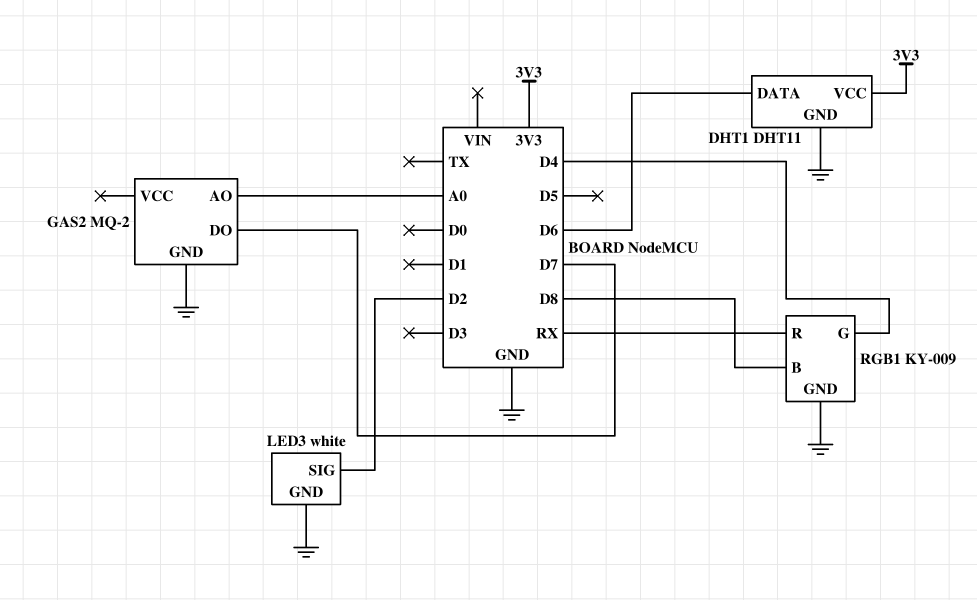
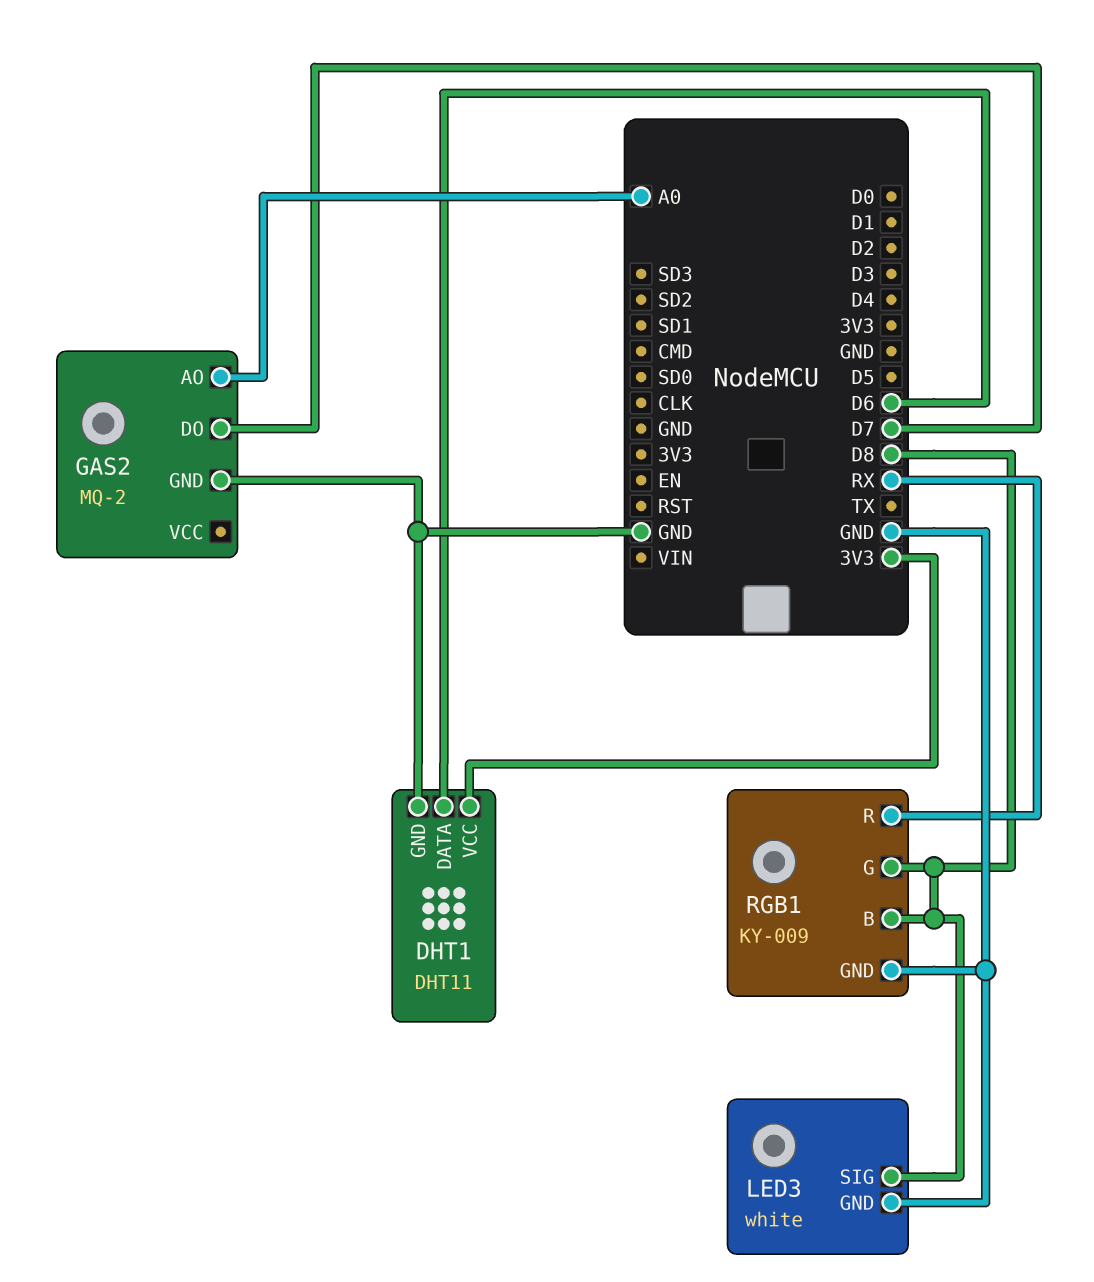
LED3 pin SIG: D2 -> D8
RGB1 pin G: D4 -> D8

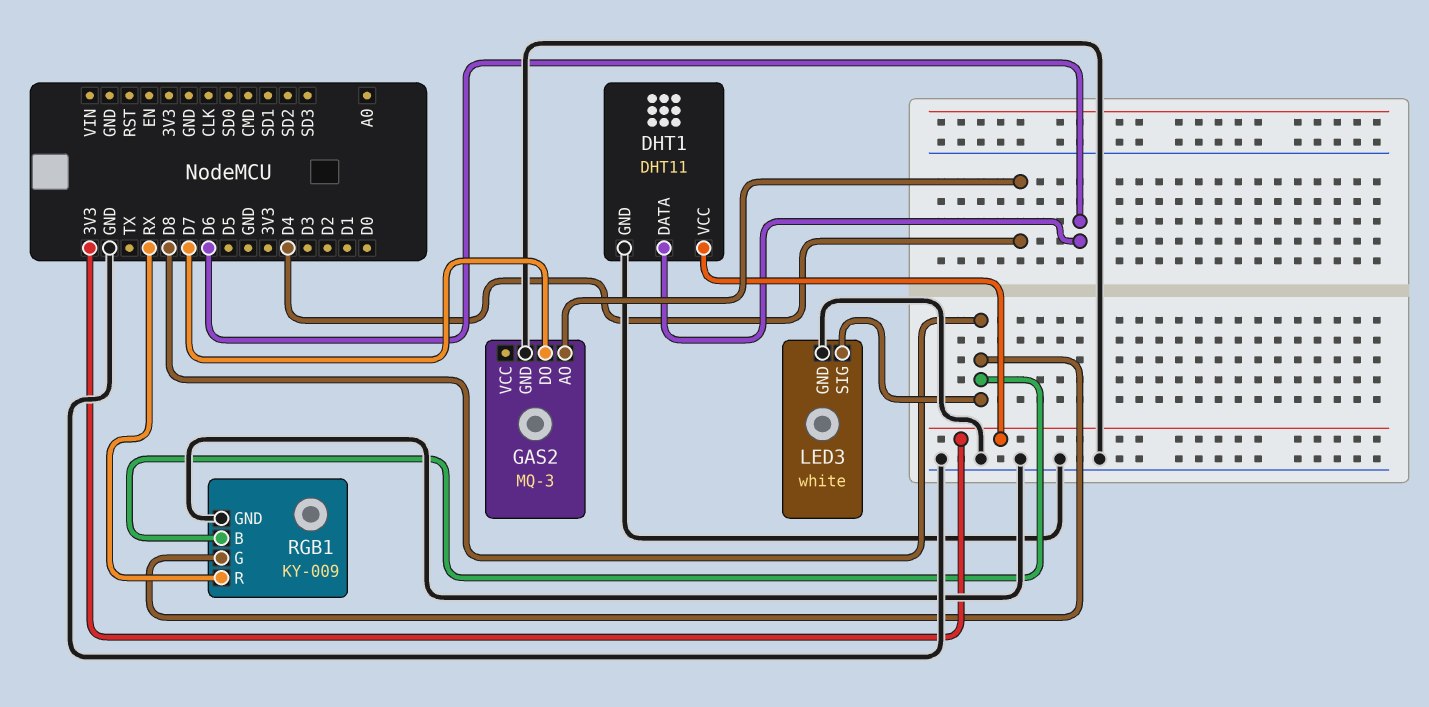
GAS2: MQ-2 -> MQ-3
GAS2 pin AO: A0 -> D4

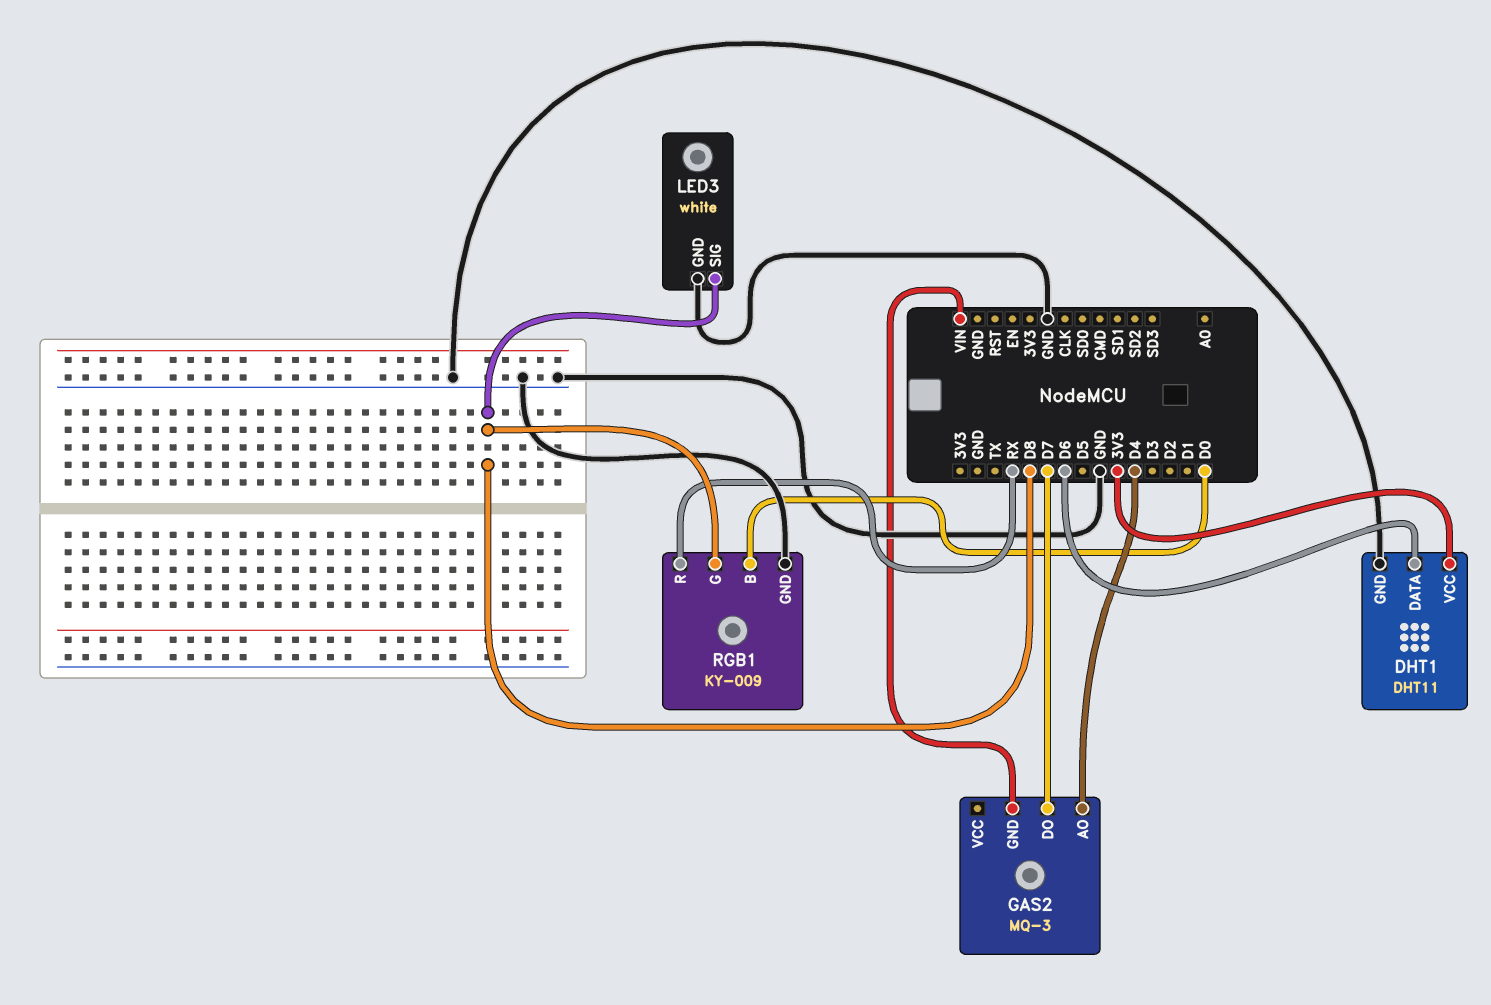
GAS2 pin GND: GND -> VIN
RGB1 pin B: D8 -> D0

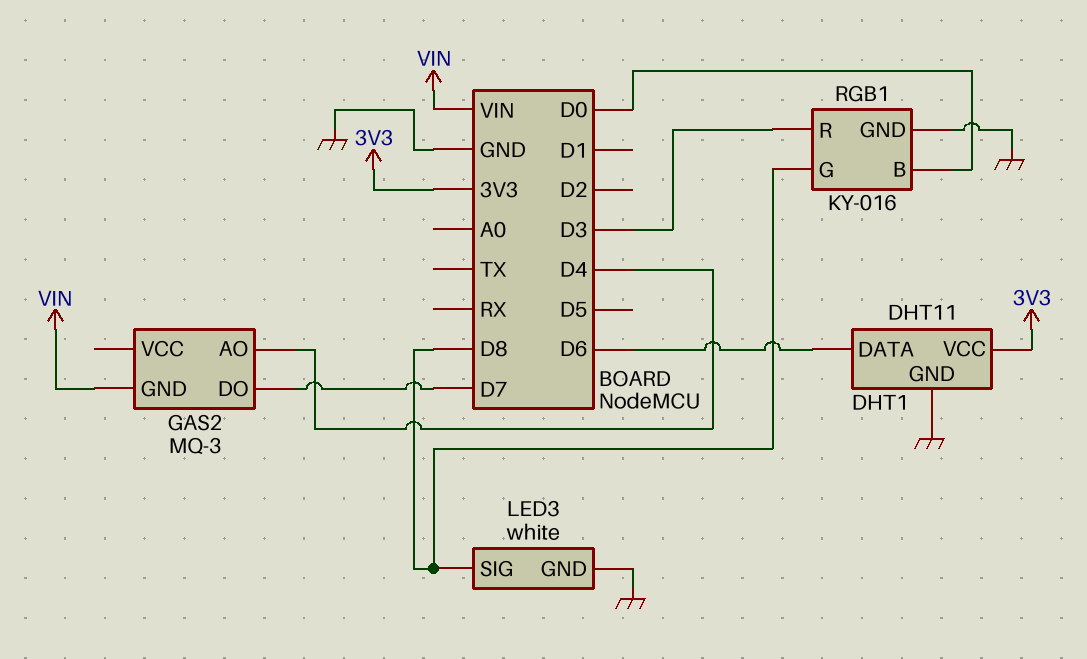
RGB1: KY-009 -> KY-016
RGB1 pin R: RX -> D3

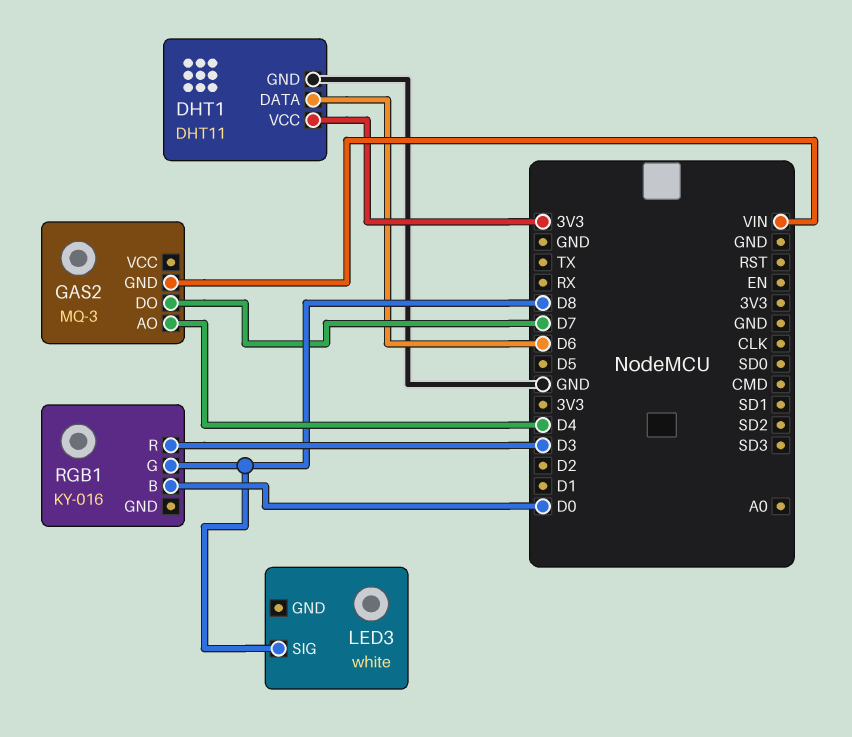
LED3 pin GND: GND -> none
RGB1 pin GND: GND -> none

